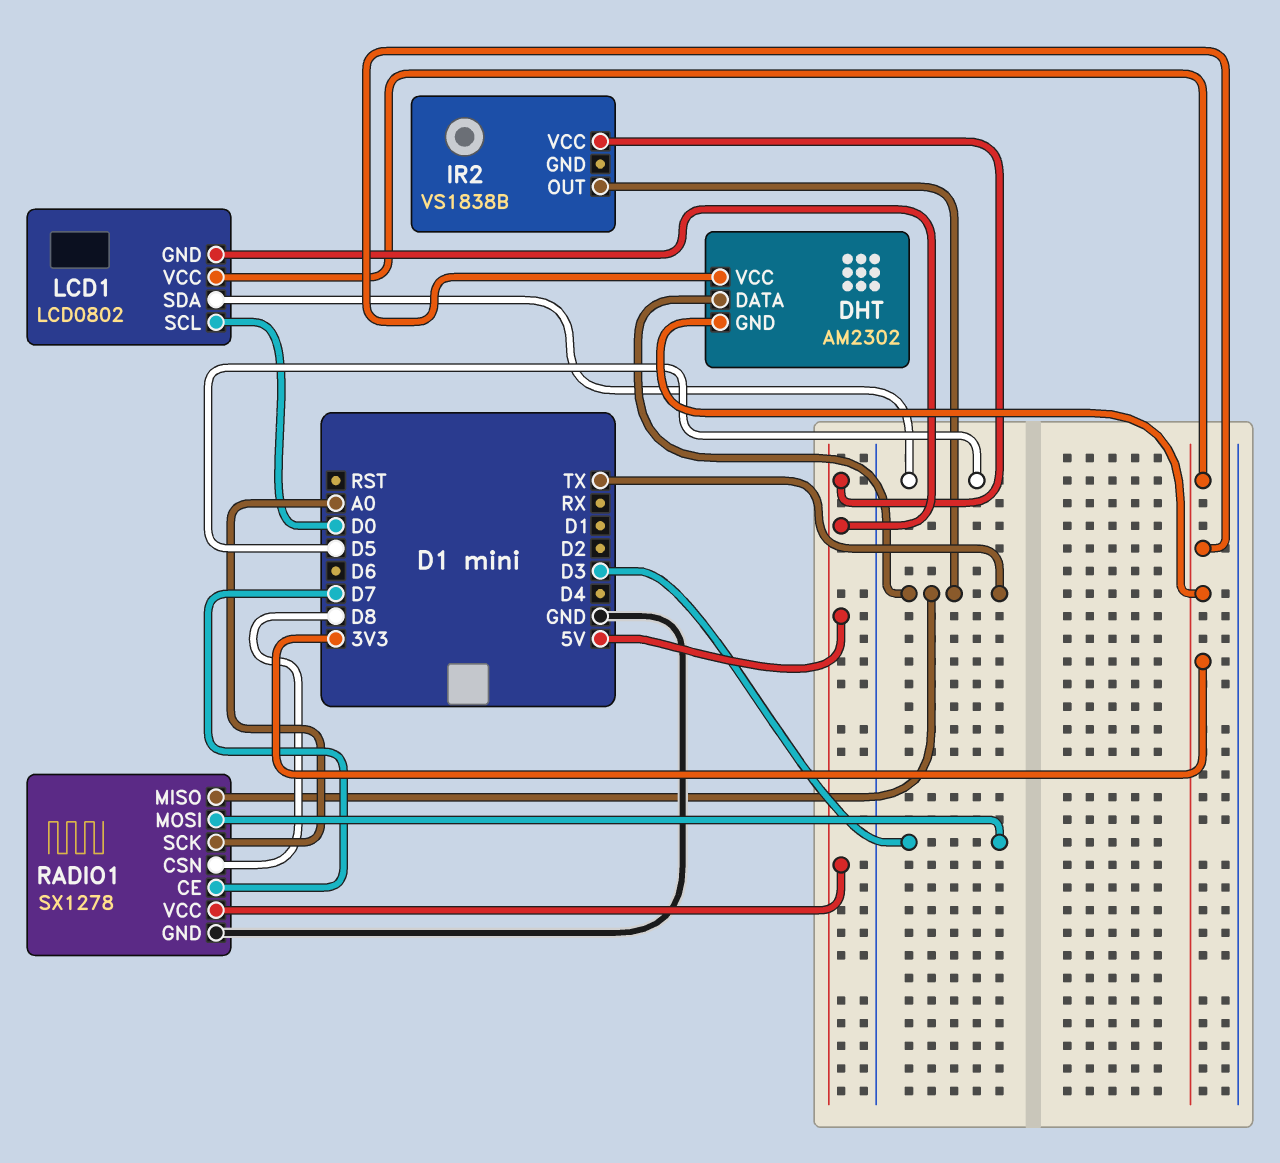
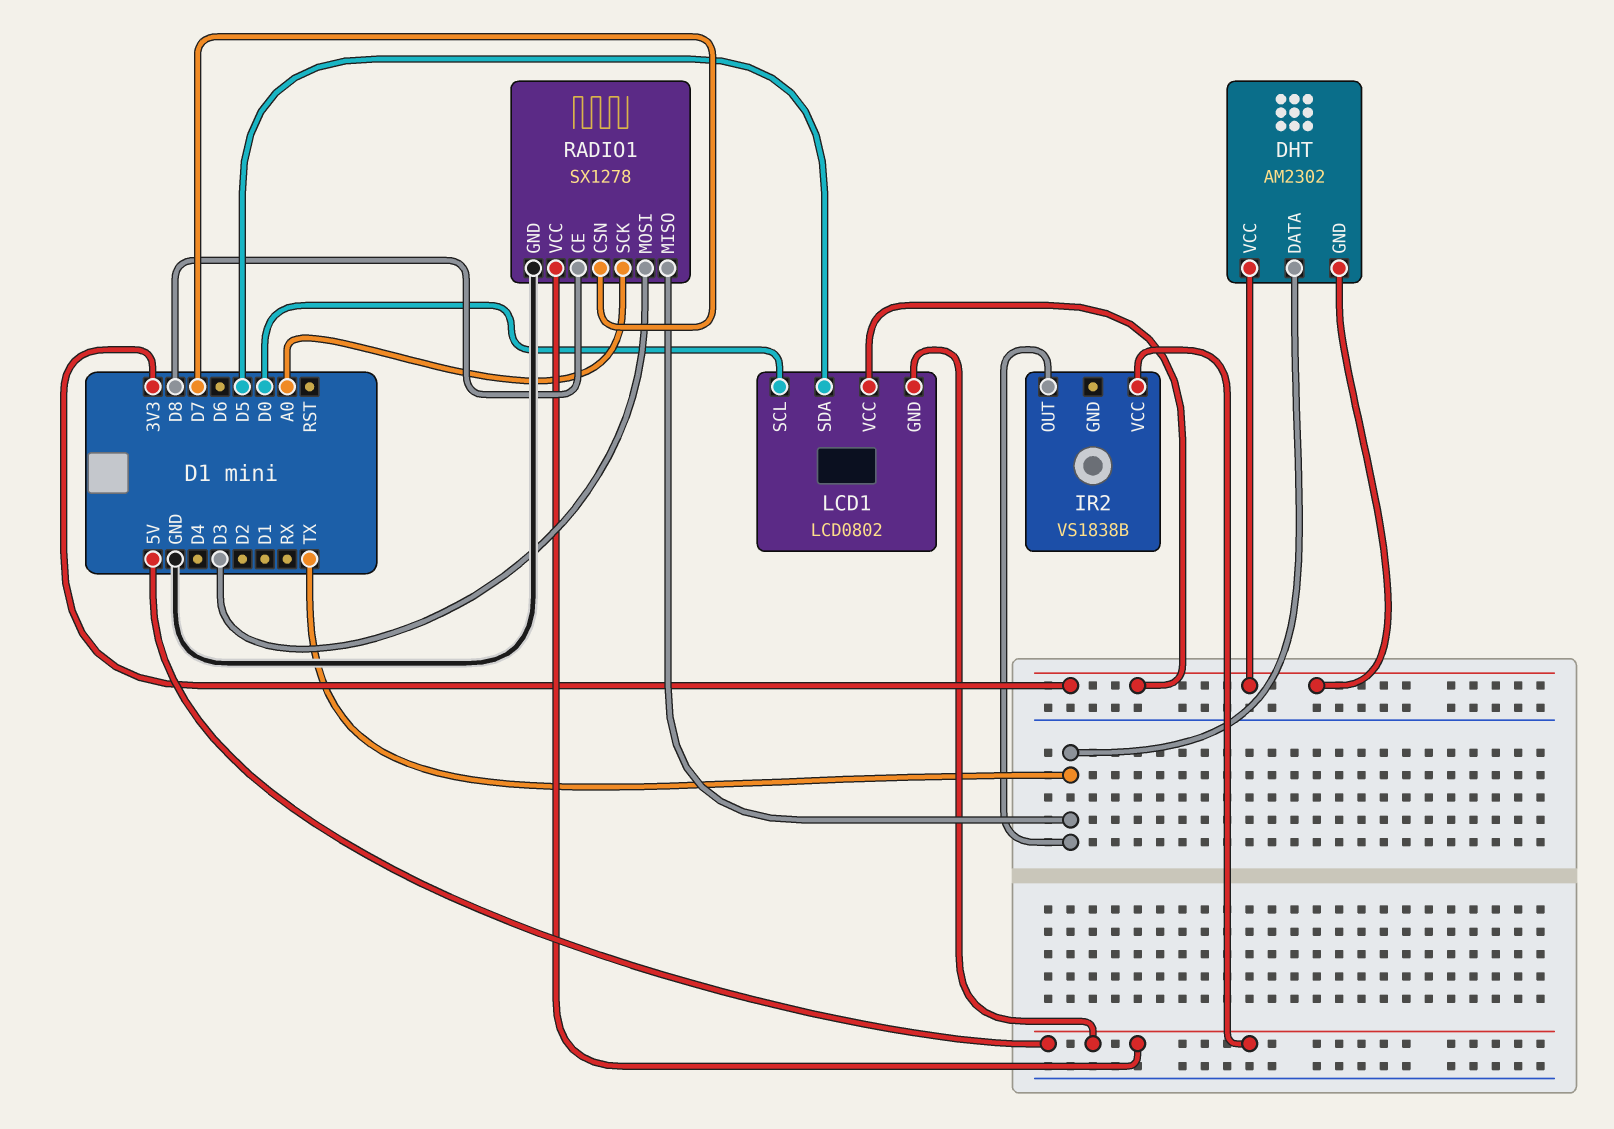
RADIO1 pin CE: D7 -> D8
RADIO1 pin CSN: D8 -> D7

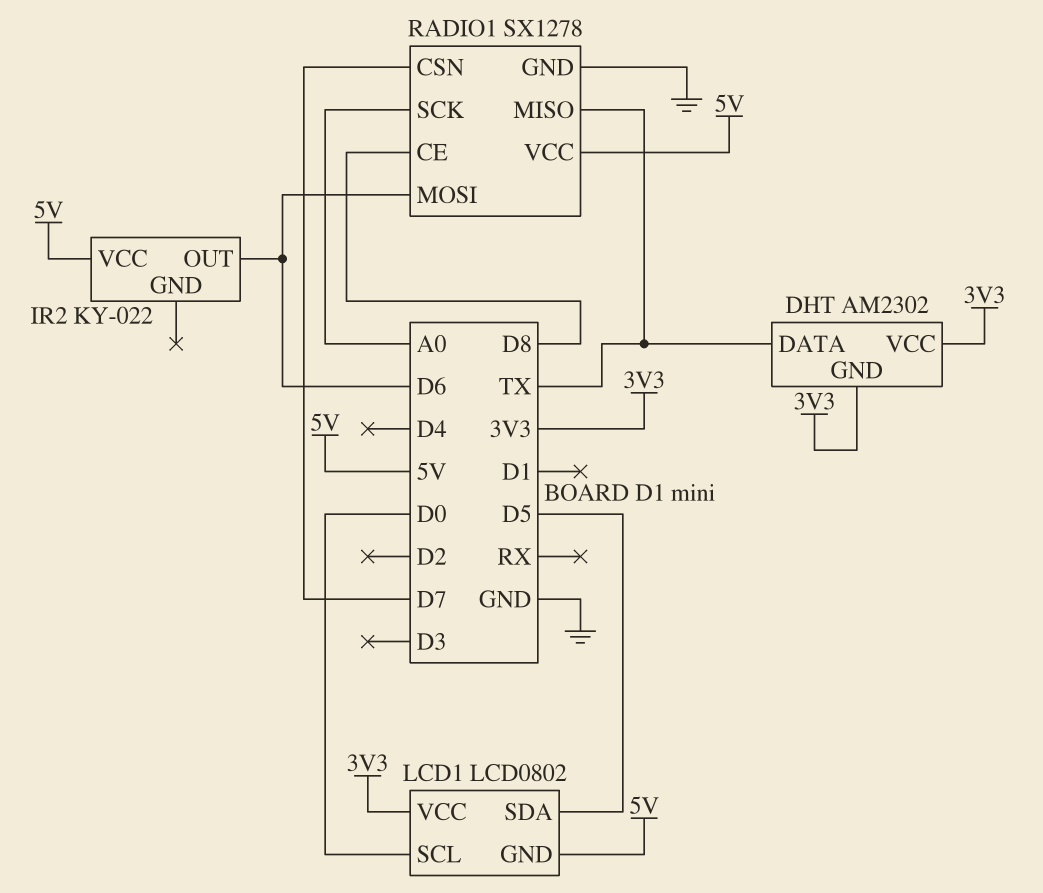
IR2: VS1838B -> KY-022
IR2 pin OUT: TX -> D6
RADIO1 pin MOSI: D3 -> D6

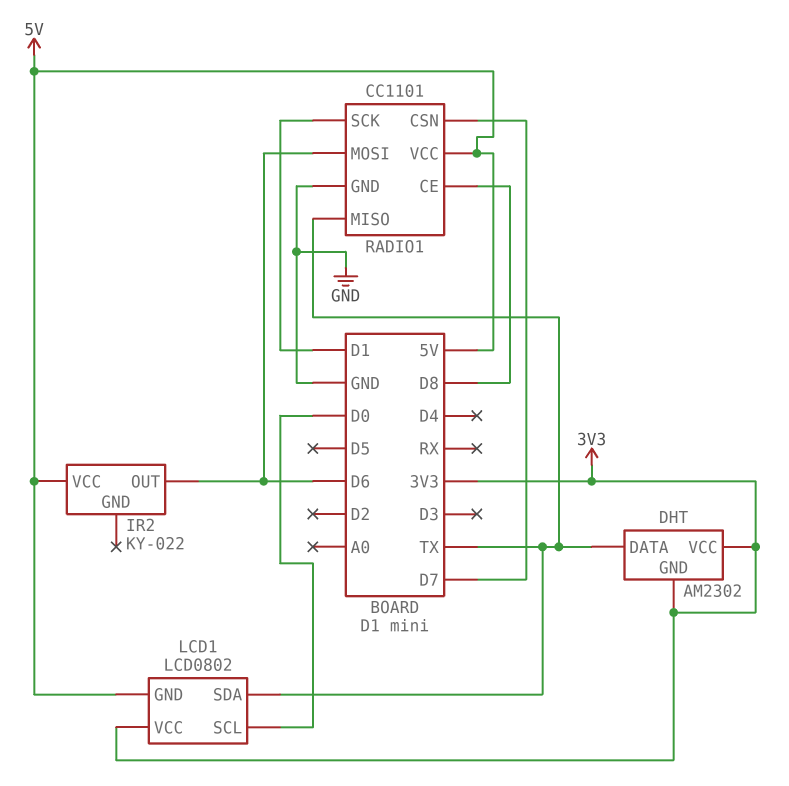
LCD1 pin SDA: D5 -> TX
RADIO1: SX1278 -> CC1101
RADIO1 pin SCK: A0 -> D1

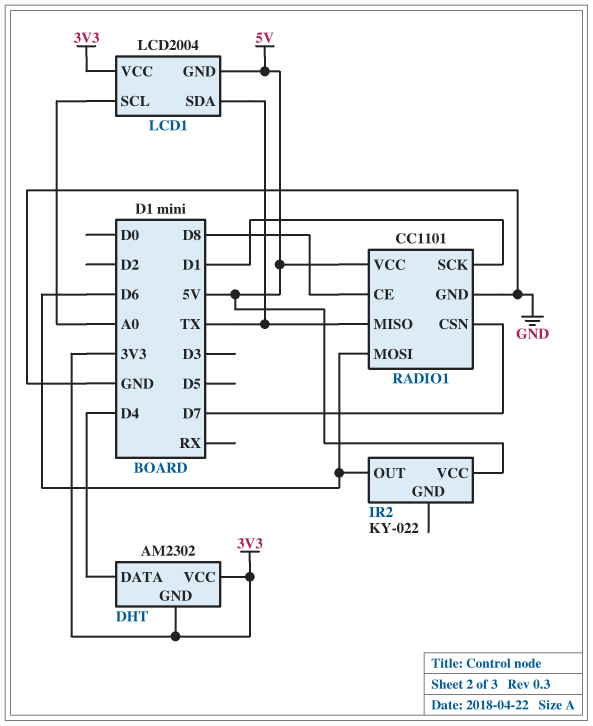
DHT pin DATA: TX -> D4
LCD1: LCD0802 -> LCD2004
LCD1 pin SCL: D0 -> A0

